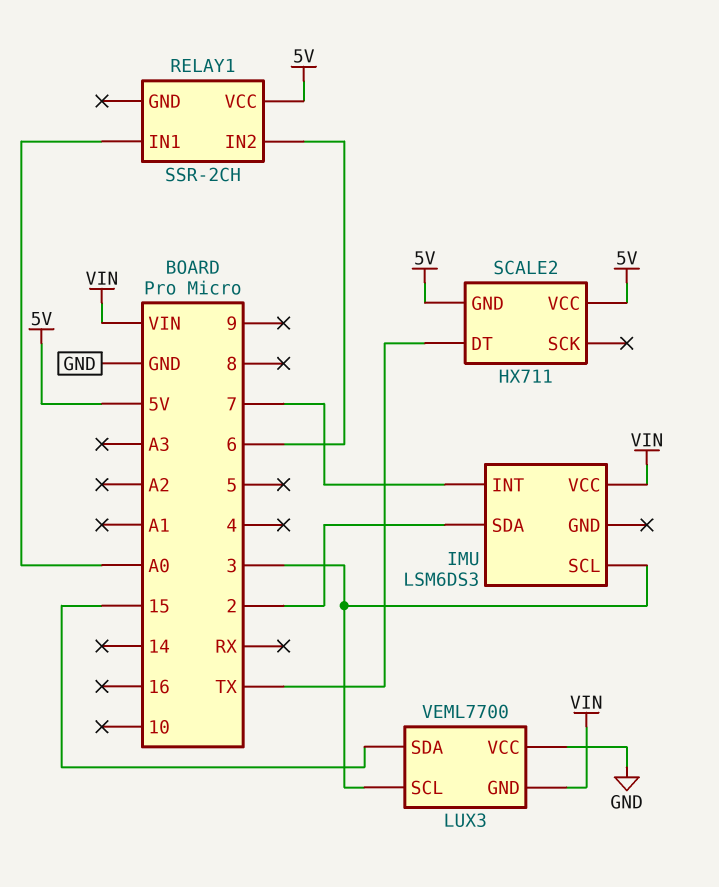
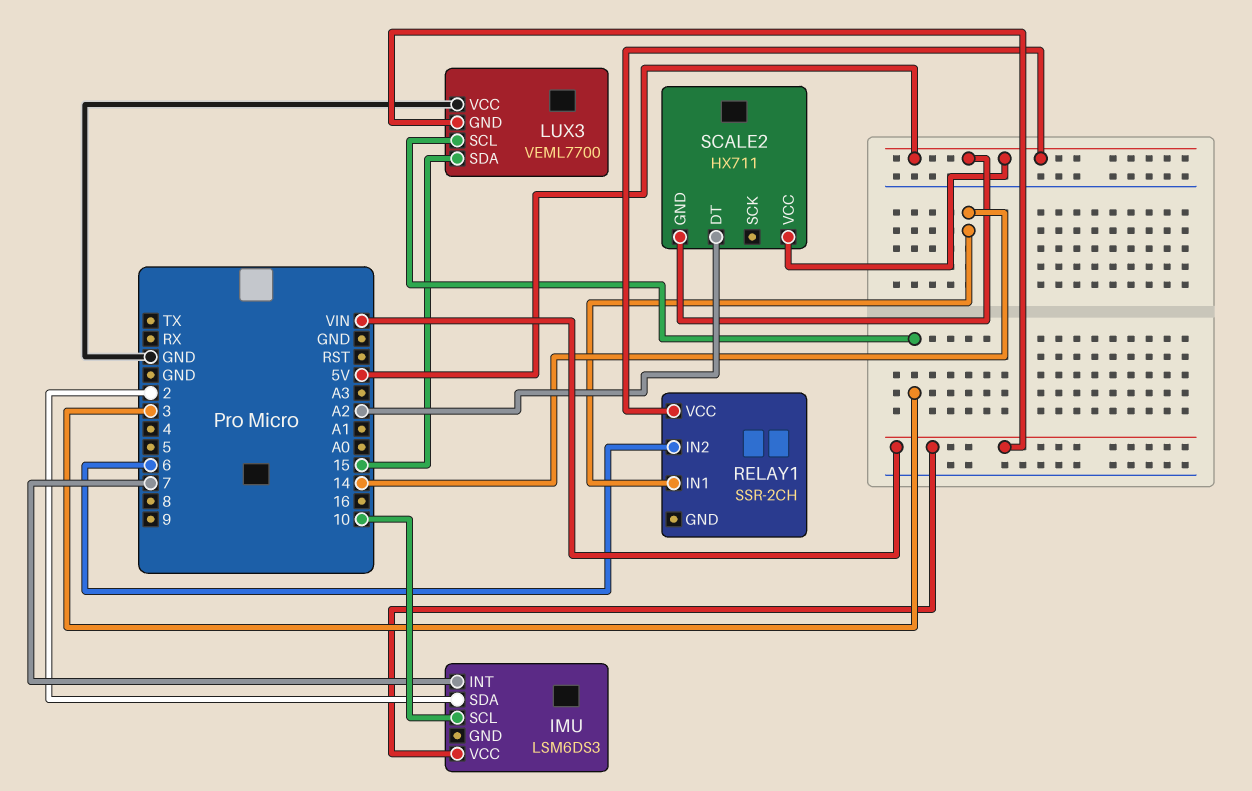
IMU pin SCL: 3 -> 10
RELAY1 pin IN1: A0 -> 14
SCALE2 pin DT: TX -> A2

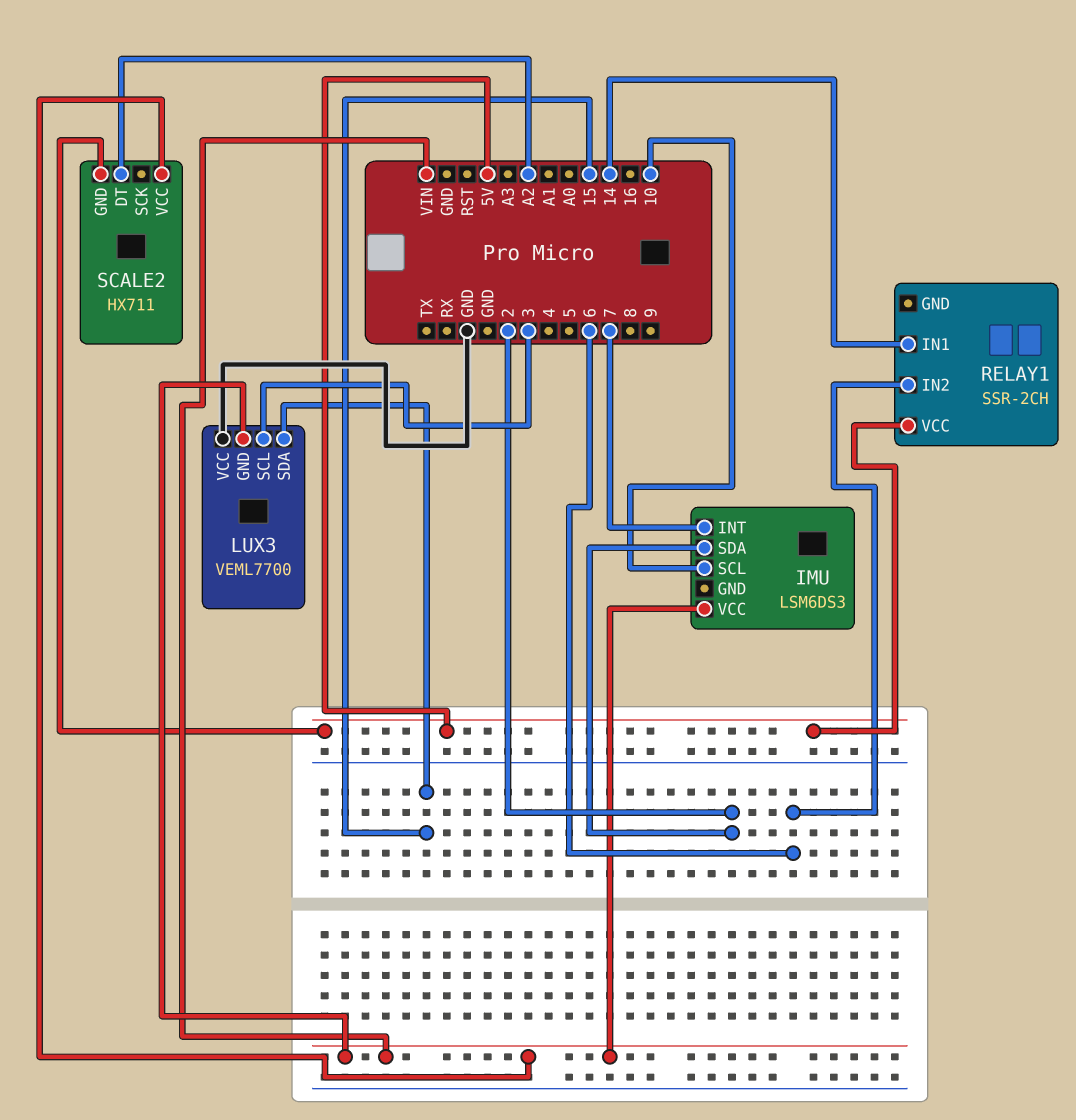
SCALE2 pin VCC: 5V -> VIN

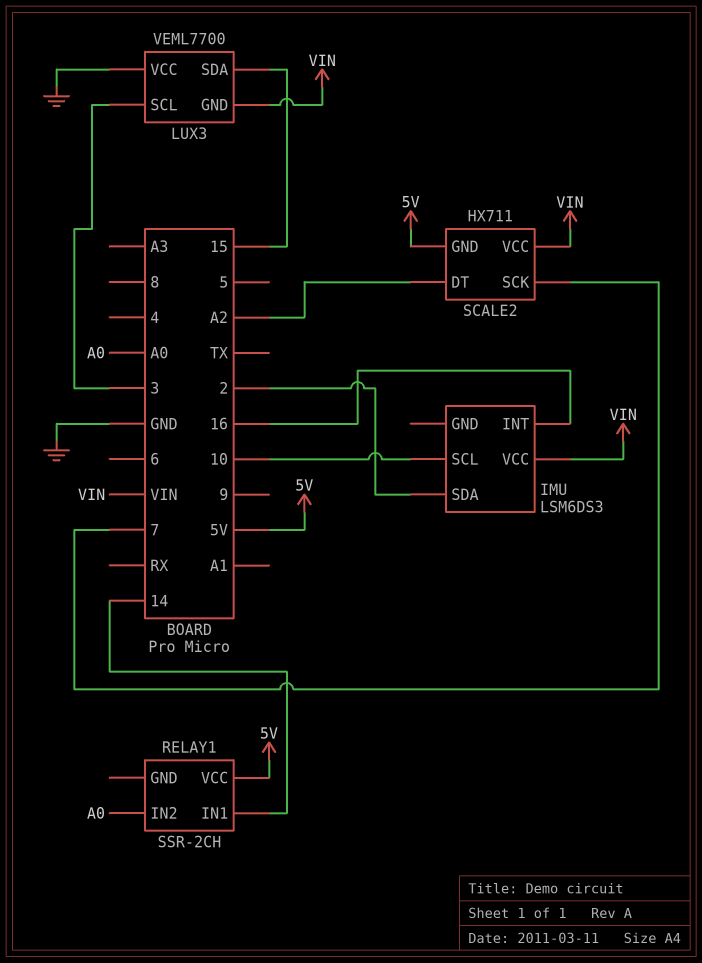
IMU pin INT: 7 -> 16
RELAY1 pin IN2: 6 -> A0
SCALE2 pin SCK: none -> 7

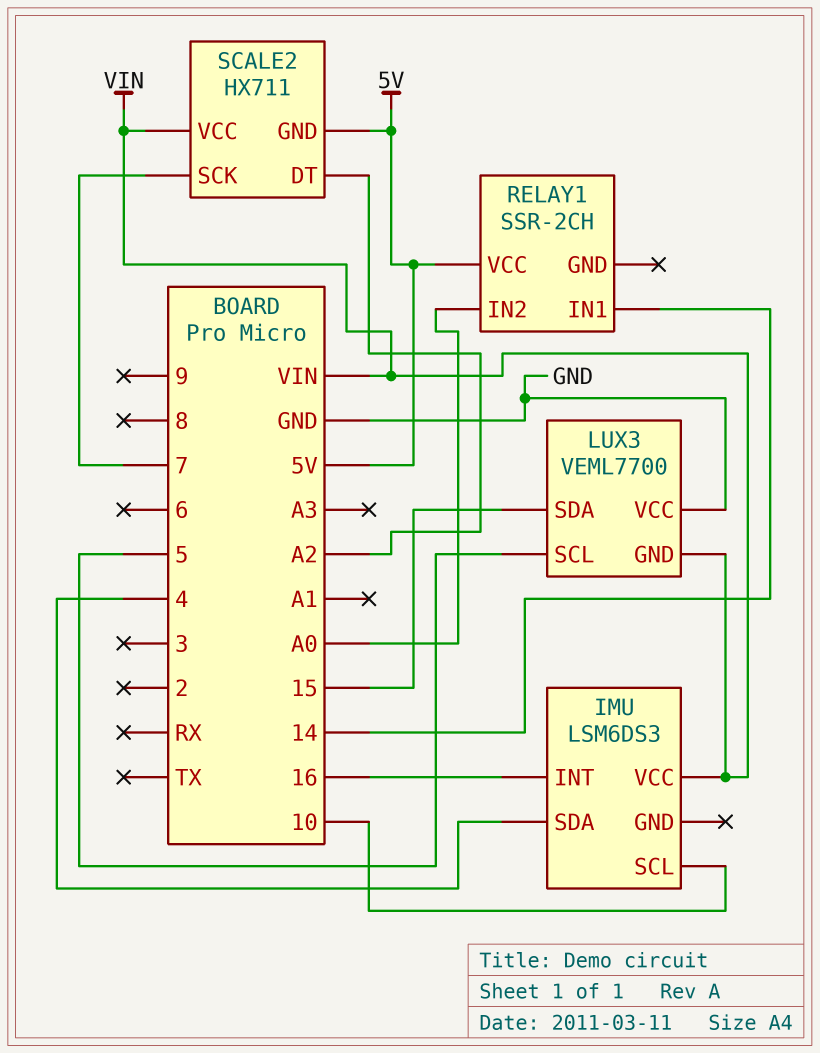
IMU pin SDA: 2 -> 4
LUX3 pin SCL: 3 -> 5

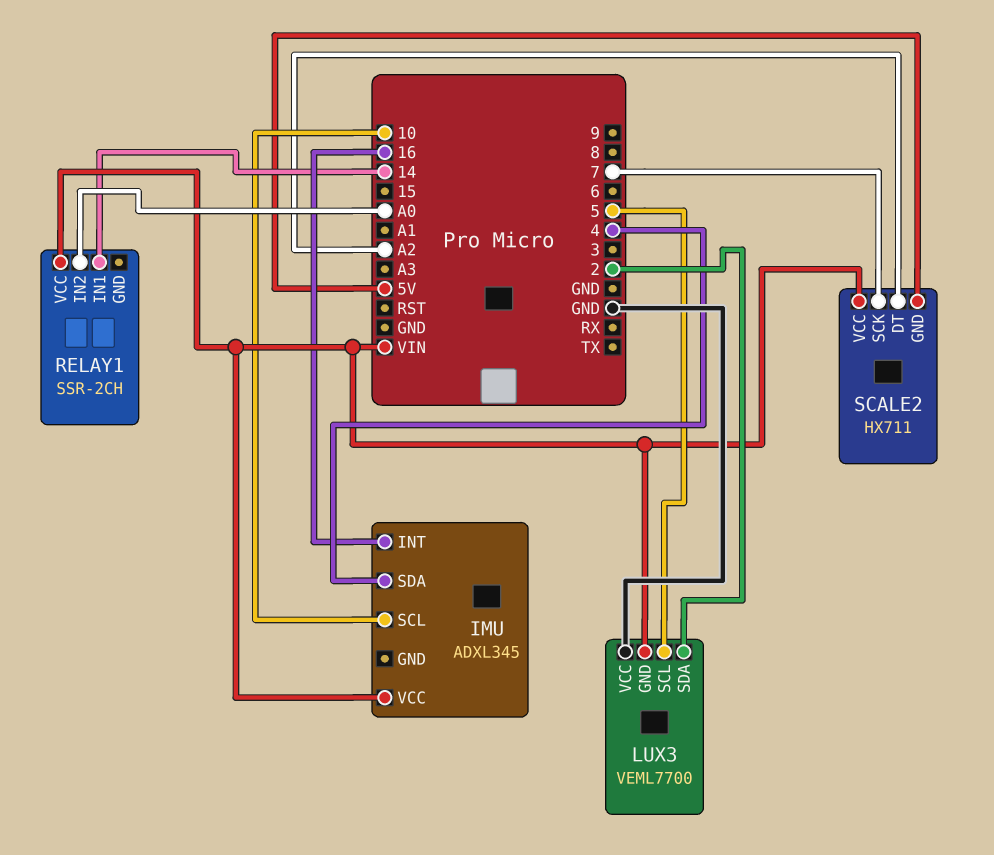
IMU: LSM6DS3 -> ADXL345
LUX3 pin SDA: 15 -> 2
RELAY1 pin VCC: 5V -> VIN

